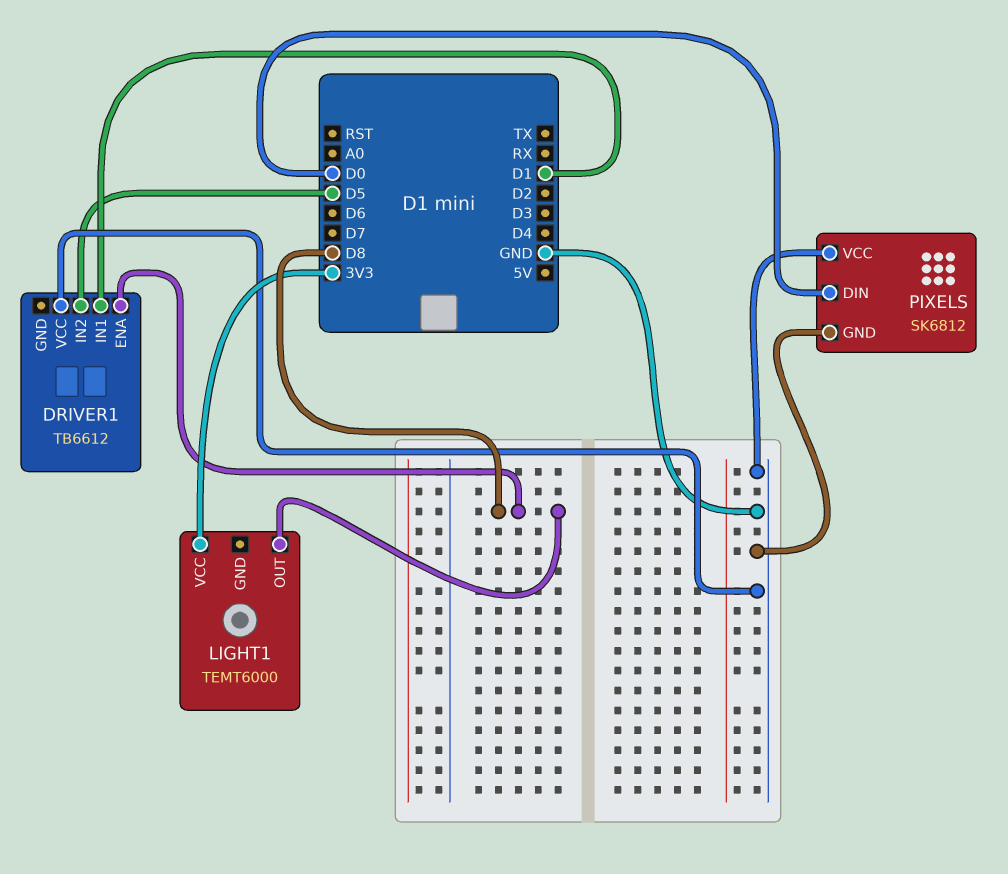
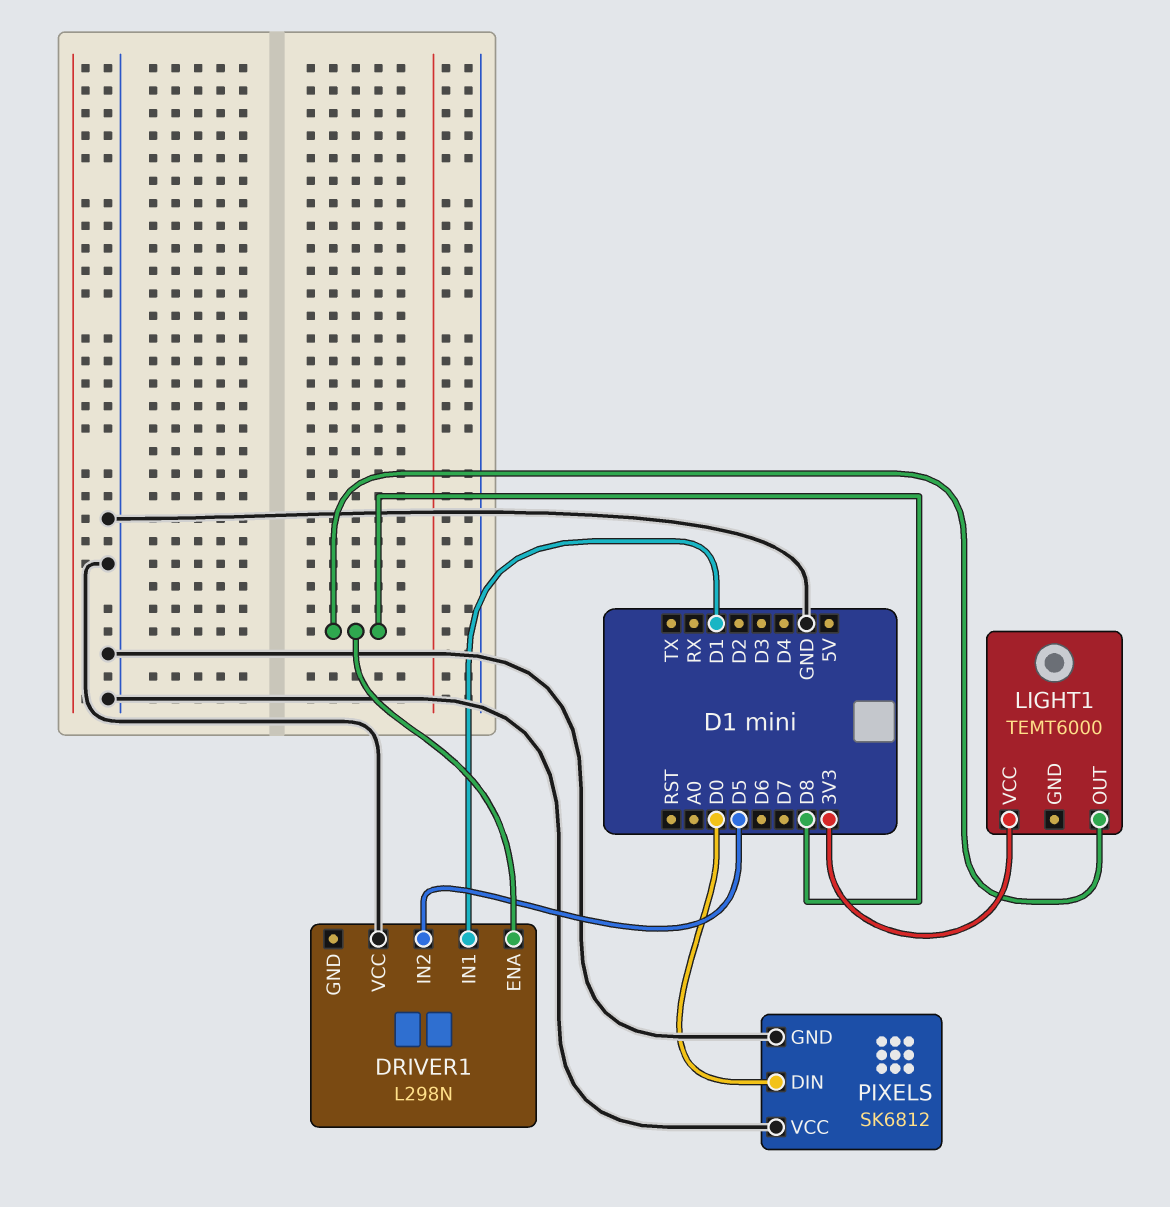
DRIVER1: TB6612 -> L298N

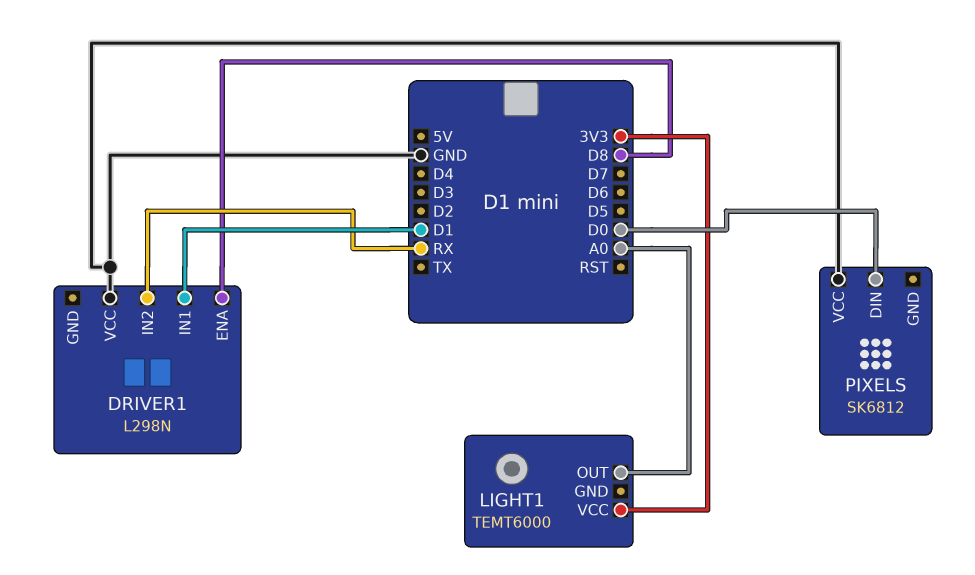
DRIVER1 pin IN2: D5 -> RX
LIGHT1 pin OUT: D8 -> A0
PIXELS pin GND: GND -> none

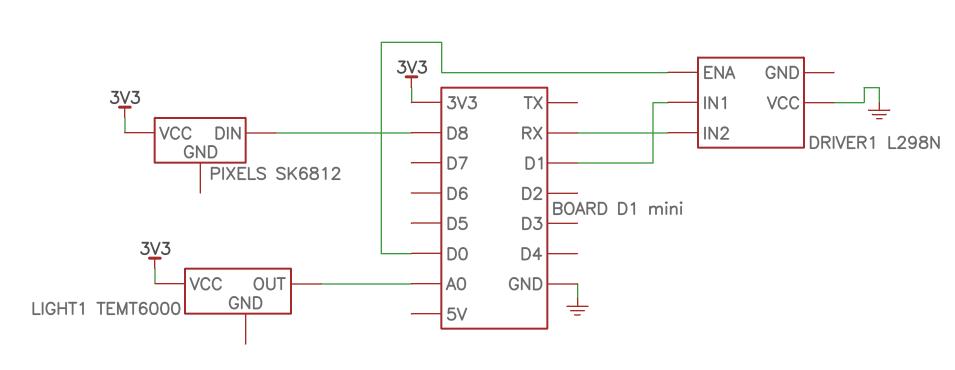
DRIVER1 pin ENA: D8 -> D0
PIXELS pin DIN: D0 -> D8
PIXELS pin VCC: GND -> 3V3

